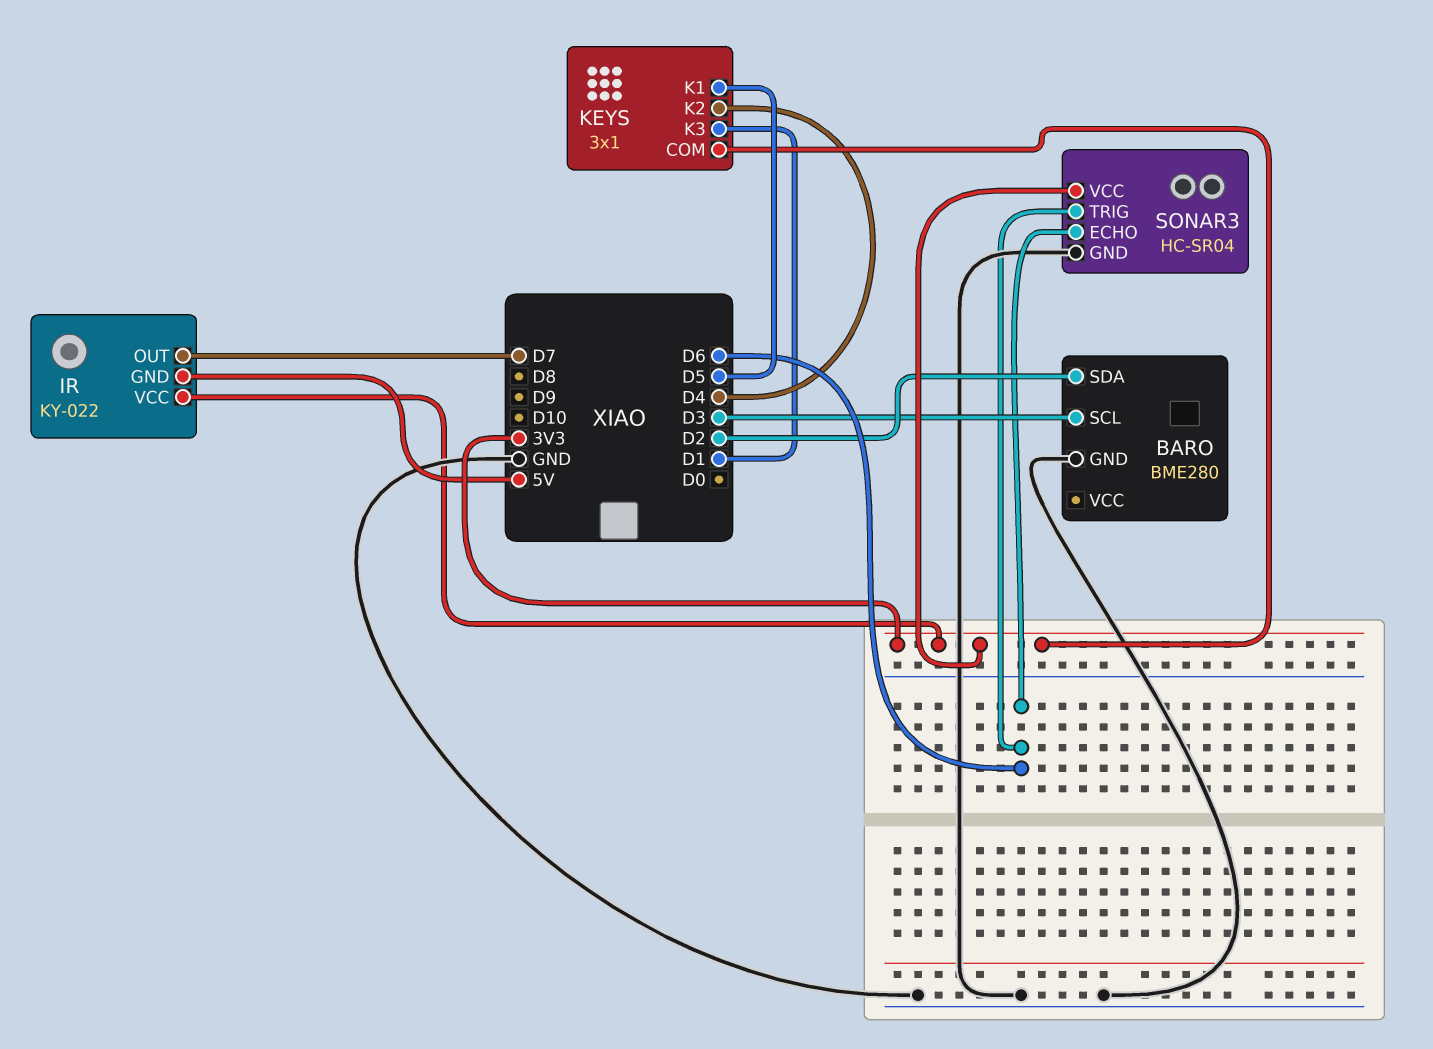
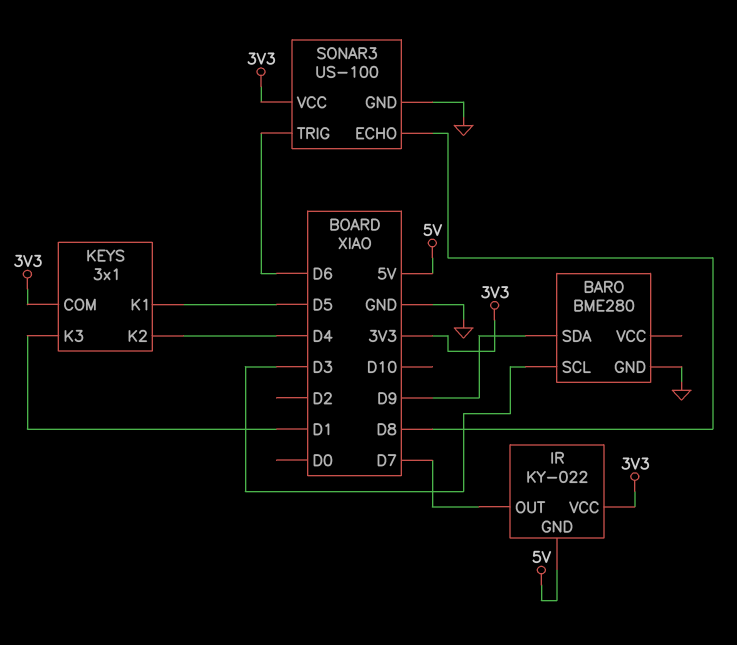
BARO pin SDA: D2 -> D9
SONAR3: HC-SR04 -> US-100
SONAR3 pin ECHO: D6 -> D8

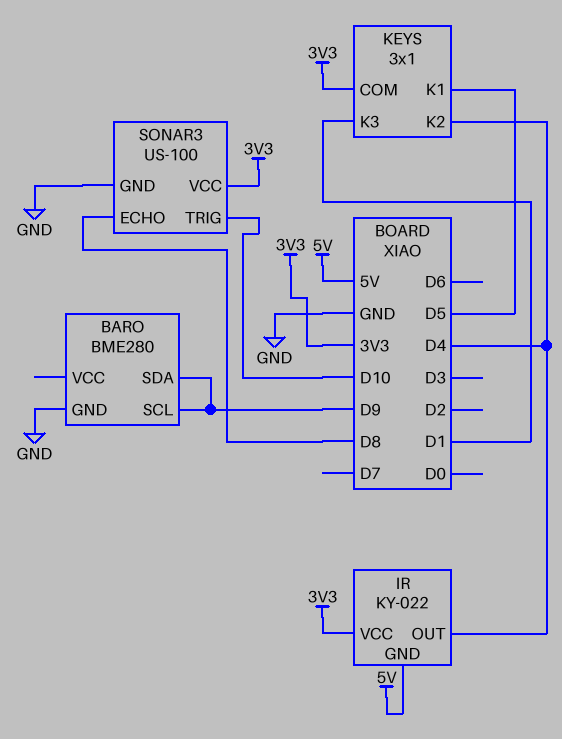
BARO pin SCL: D3 -> D9
IR pin OUT: D7 -> D4
SONAR3 pin TRIG: D6 -> D10

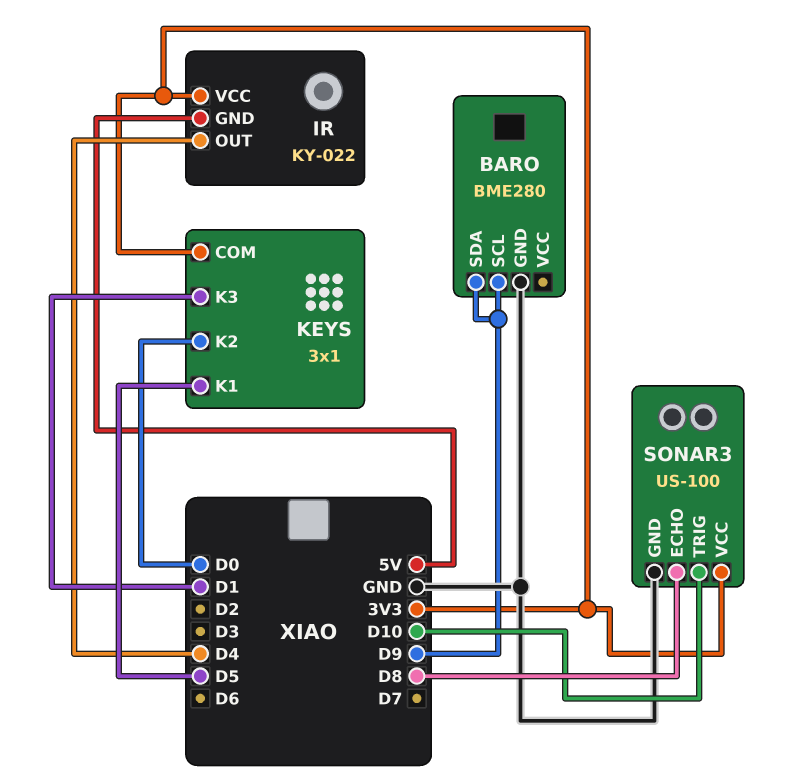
KEYS pin K2: D4 -> D0

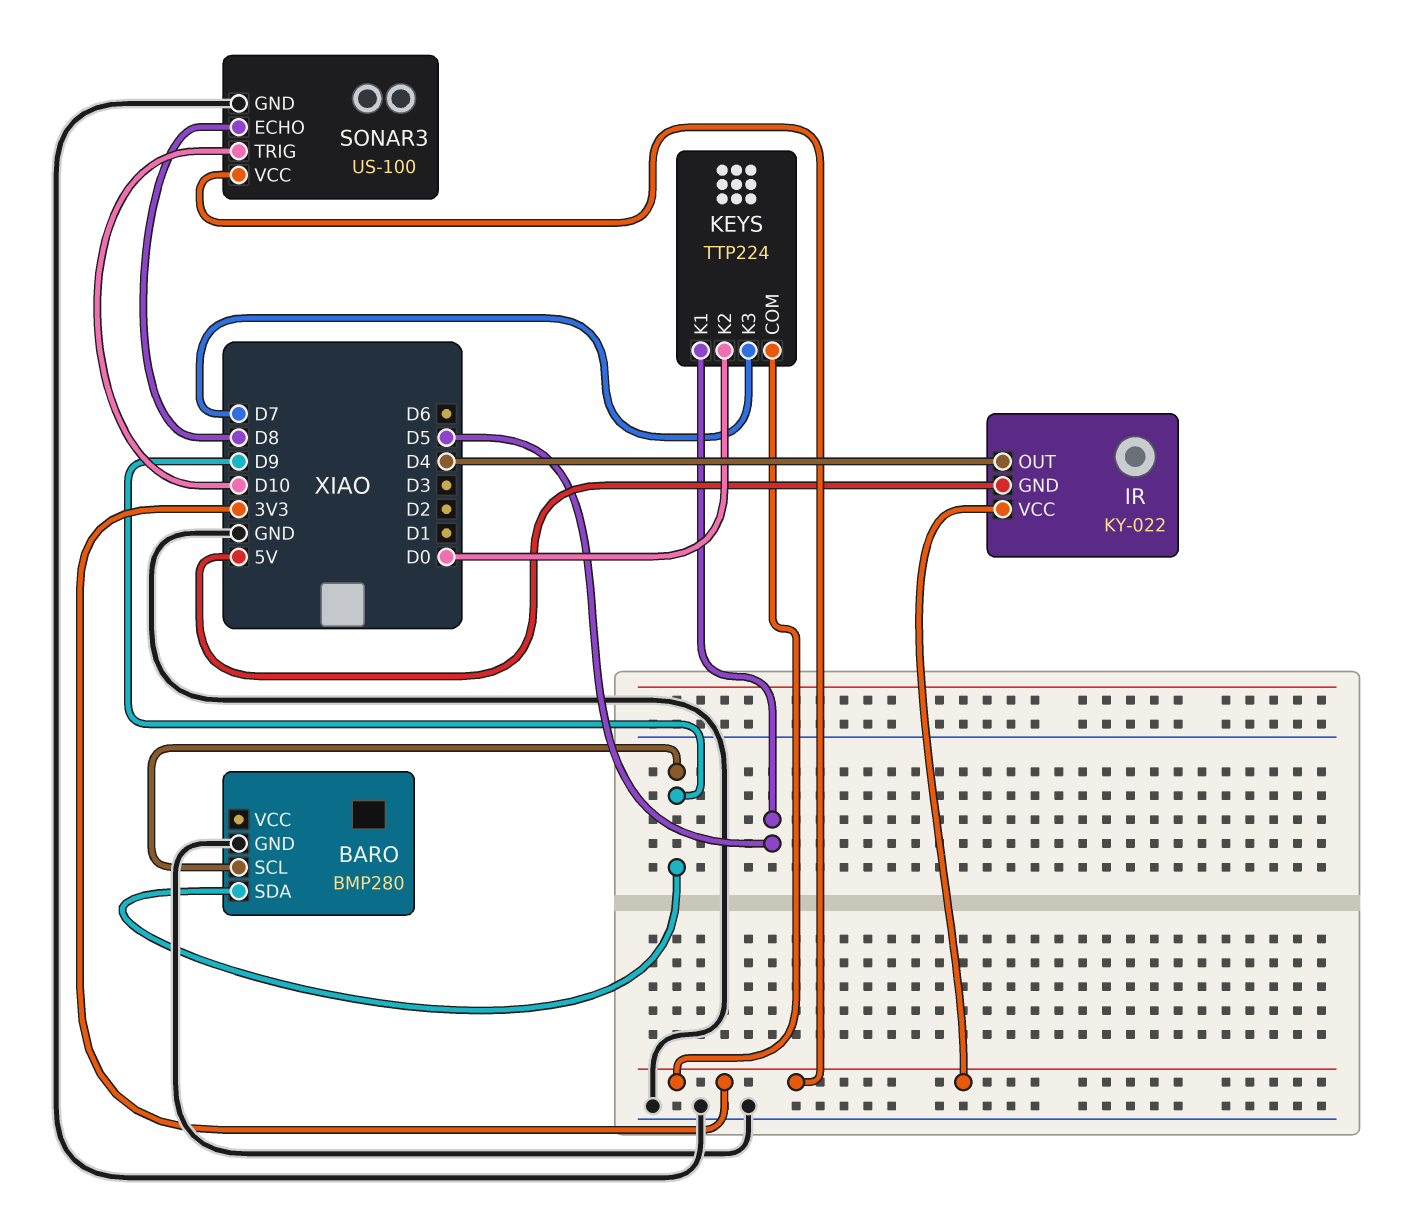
BARO: BME280 -> BMP280
KEYS: 3x1 -> TTP224
KEYS pin K3: D1 -> D7

